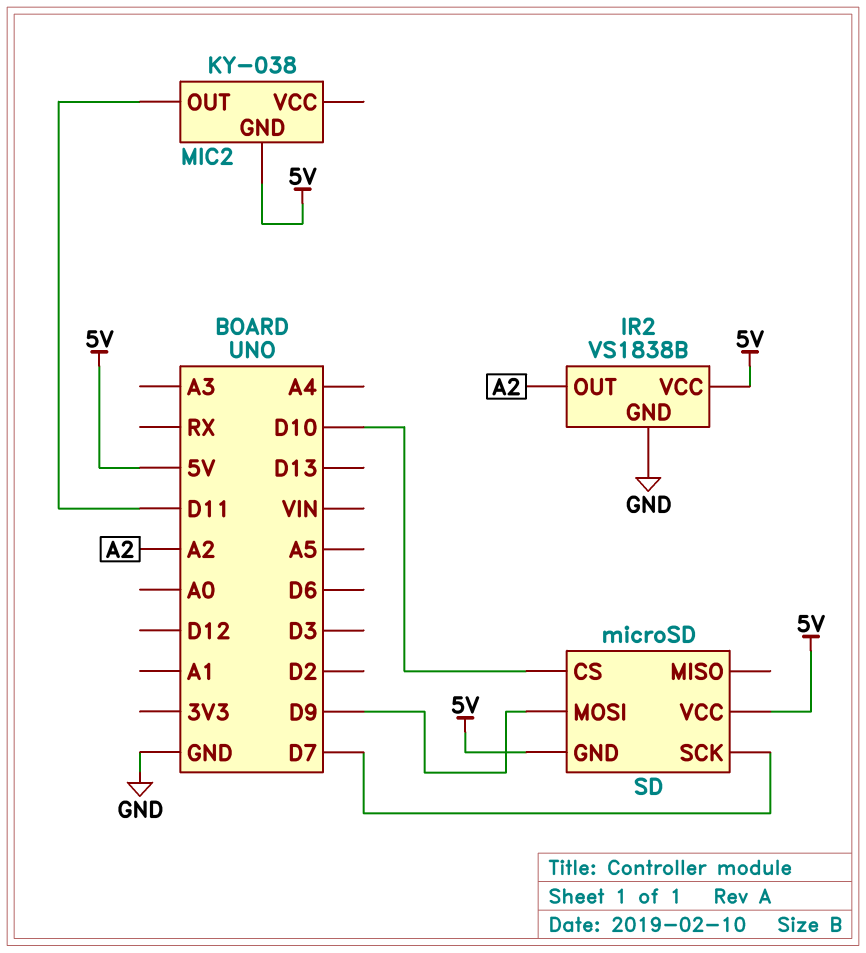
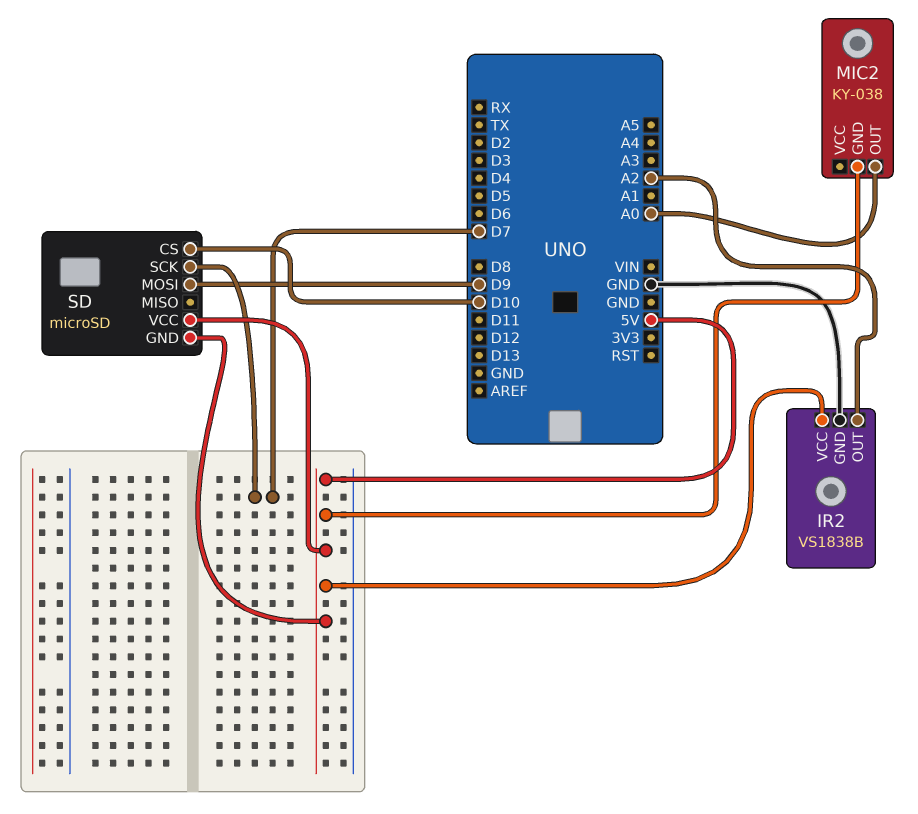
MIC2 pin OUT: D11 -> A0

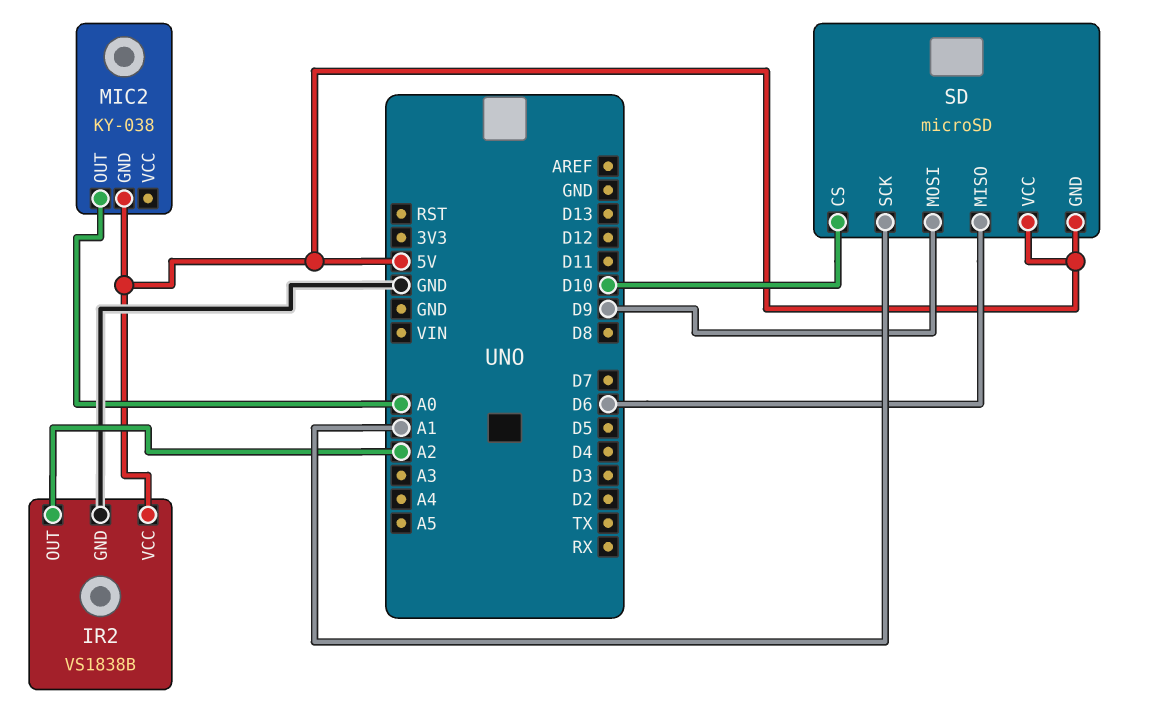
SD pin MISO: none -> D6
SD pin SCK: D7 -> A1

